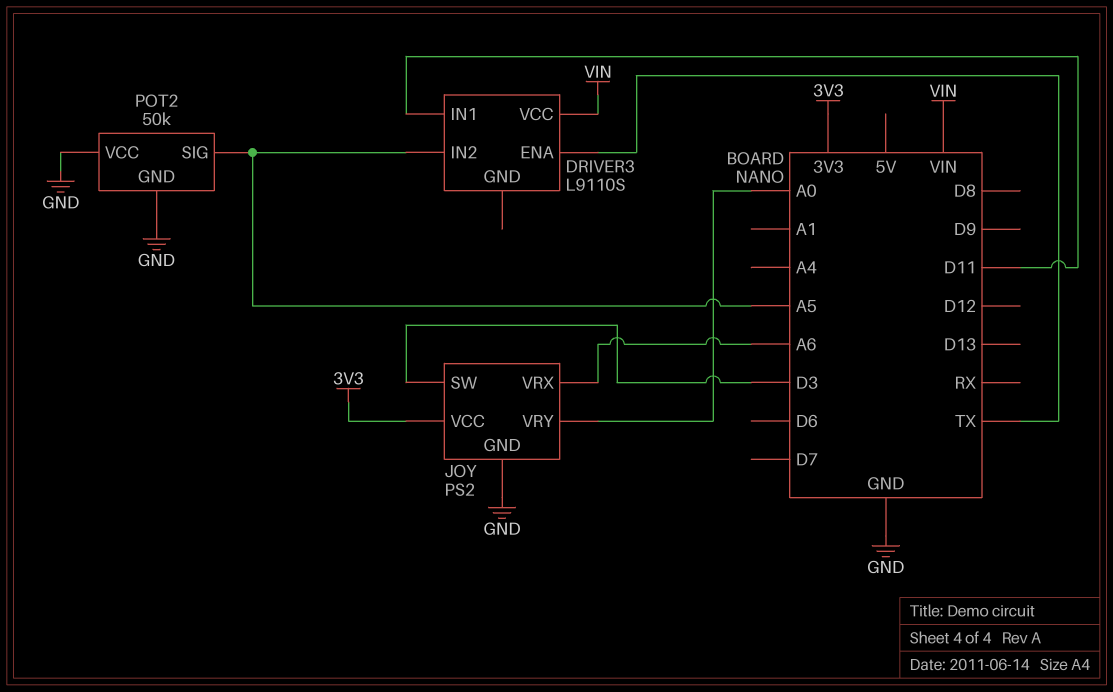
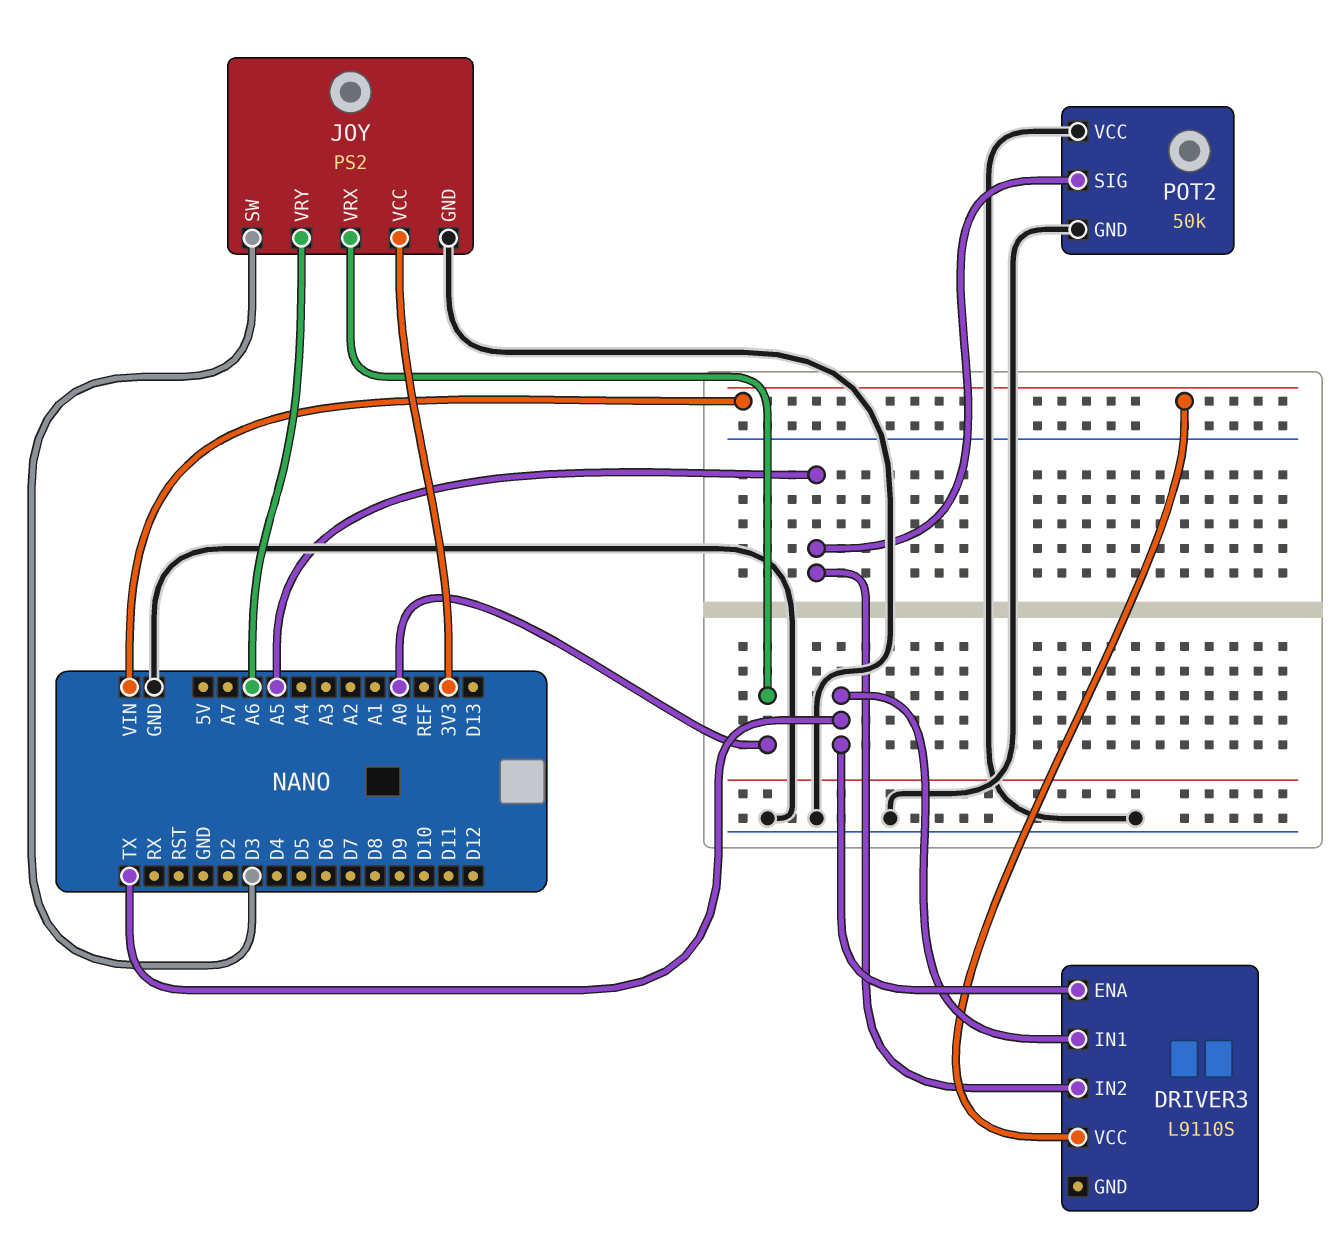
DRIVER3 pin IN1: D11 -> TX
JOY pin VRX: A6 -> A0
JOY pin VRY: A0 -> A6

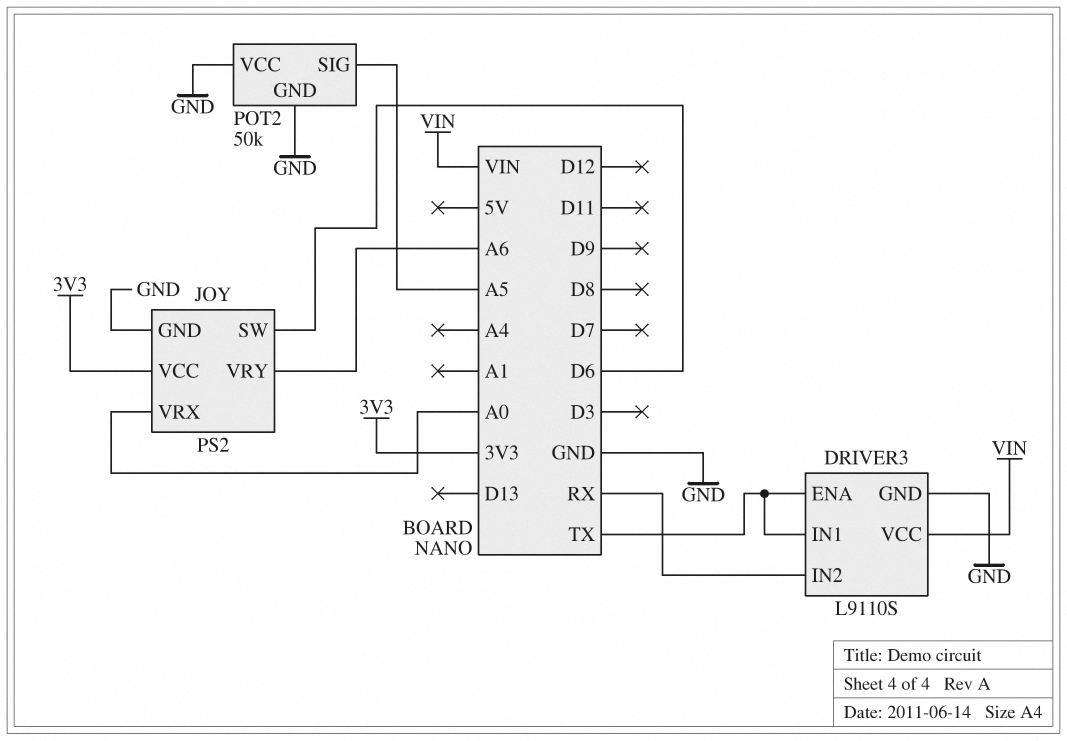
DRIVER3 pin GND: none -> GND
DRIVER3 pin IN2: A5 -> RX
JOY pin SW: D3 -> D6

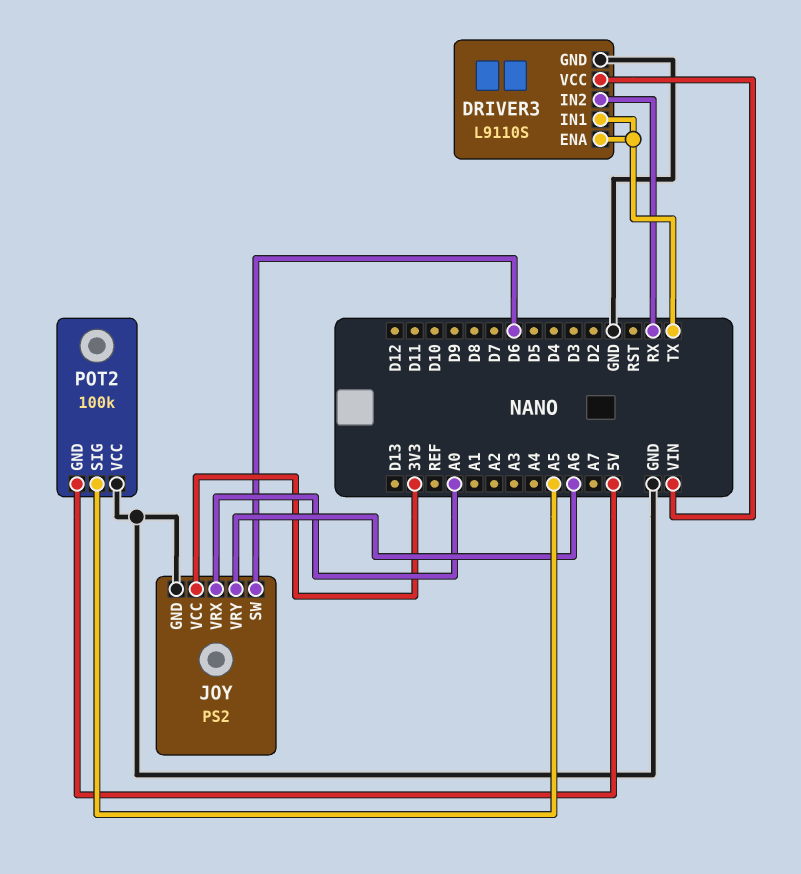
POT2: 50k -> 100k
POT2 pin GND: GND -> 5V

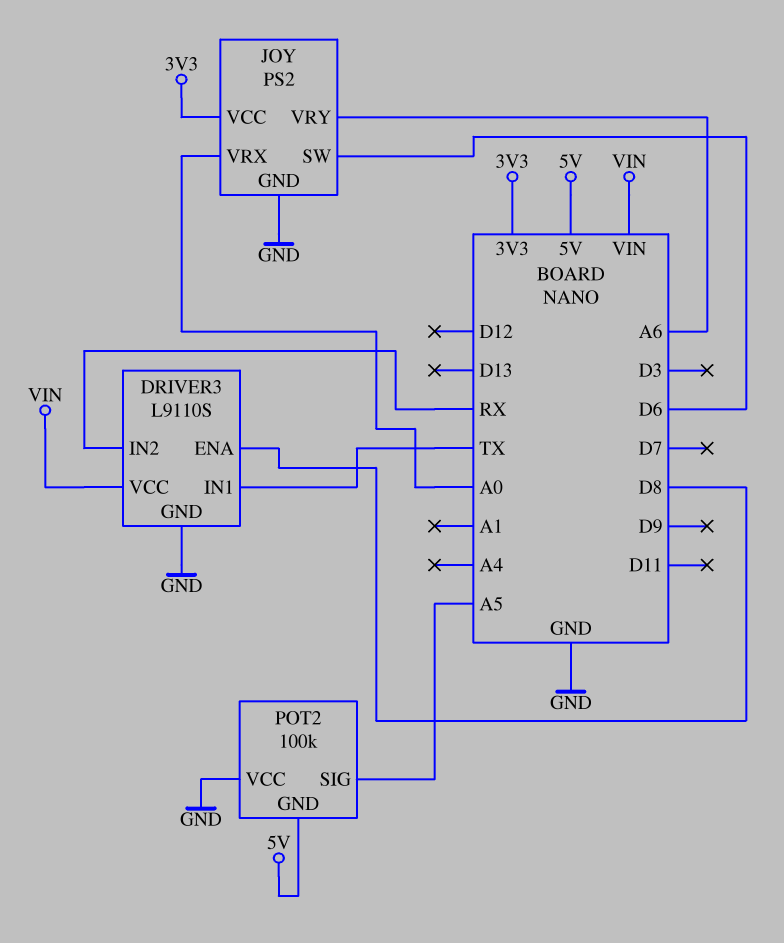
DRIVER3 pin ENA: TX -> D8

